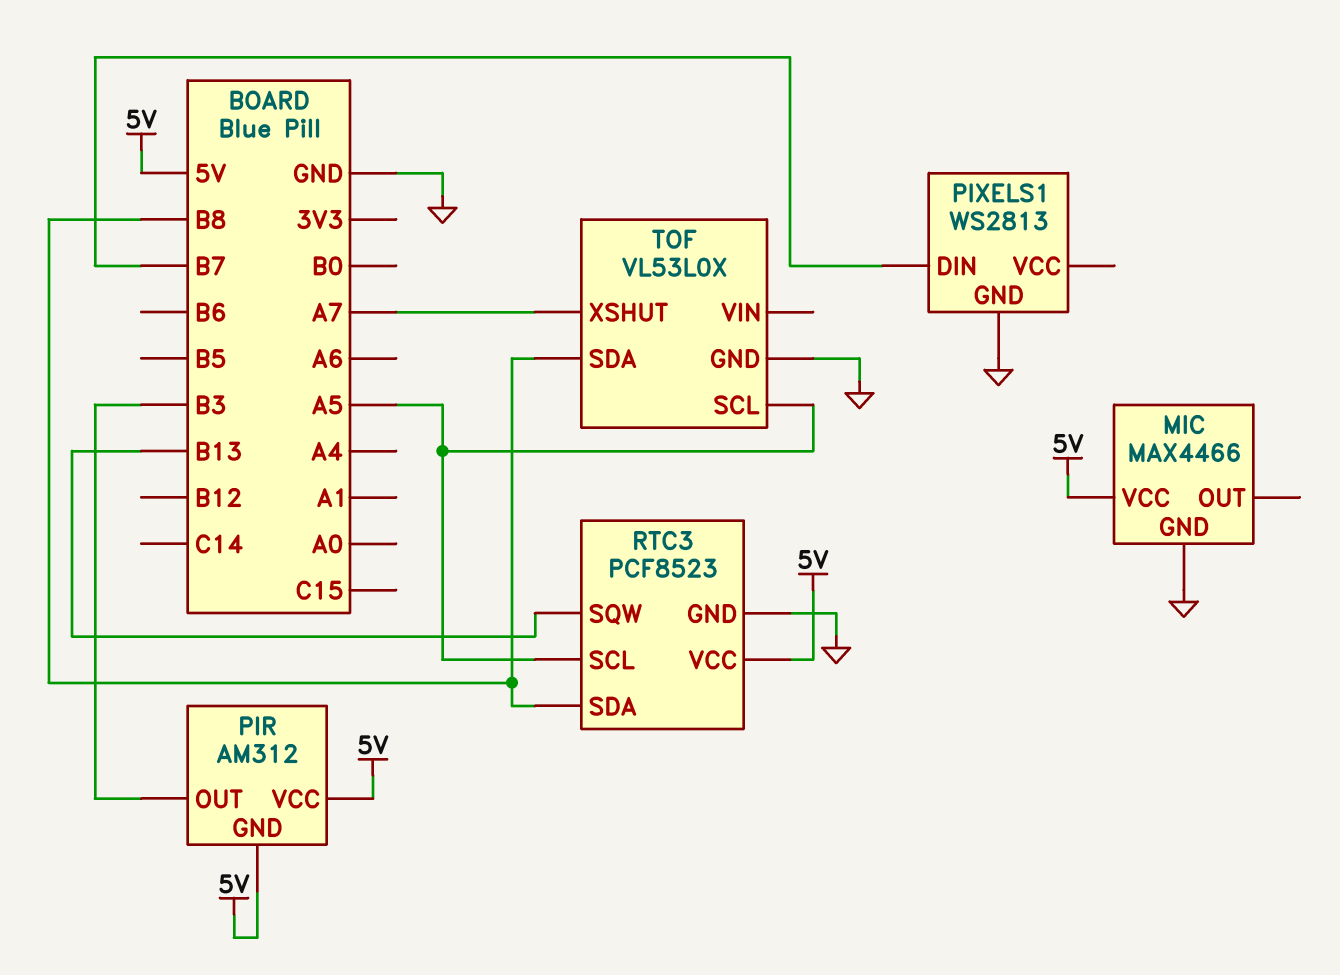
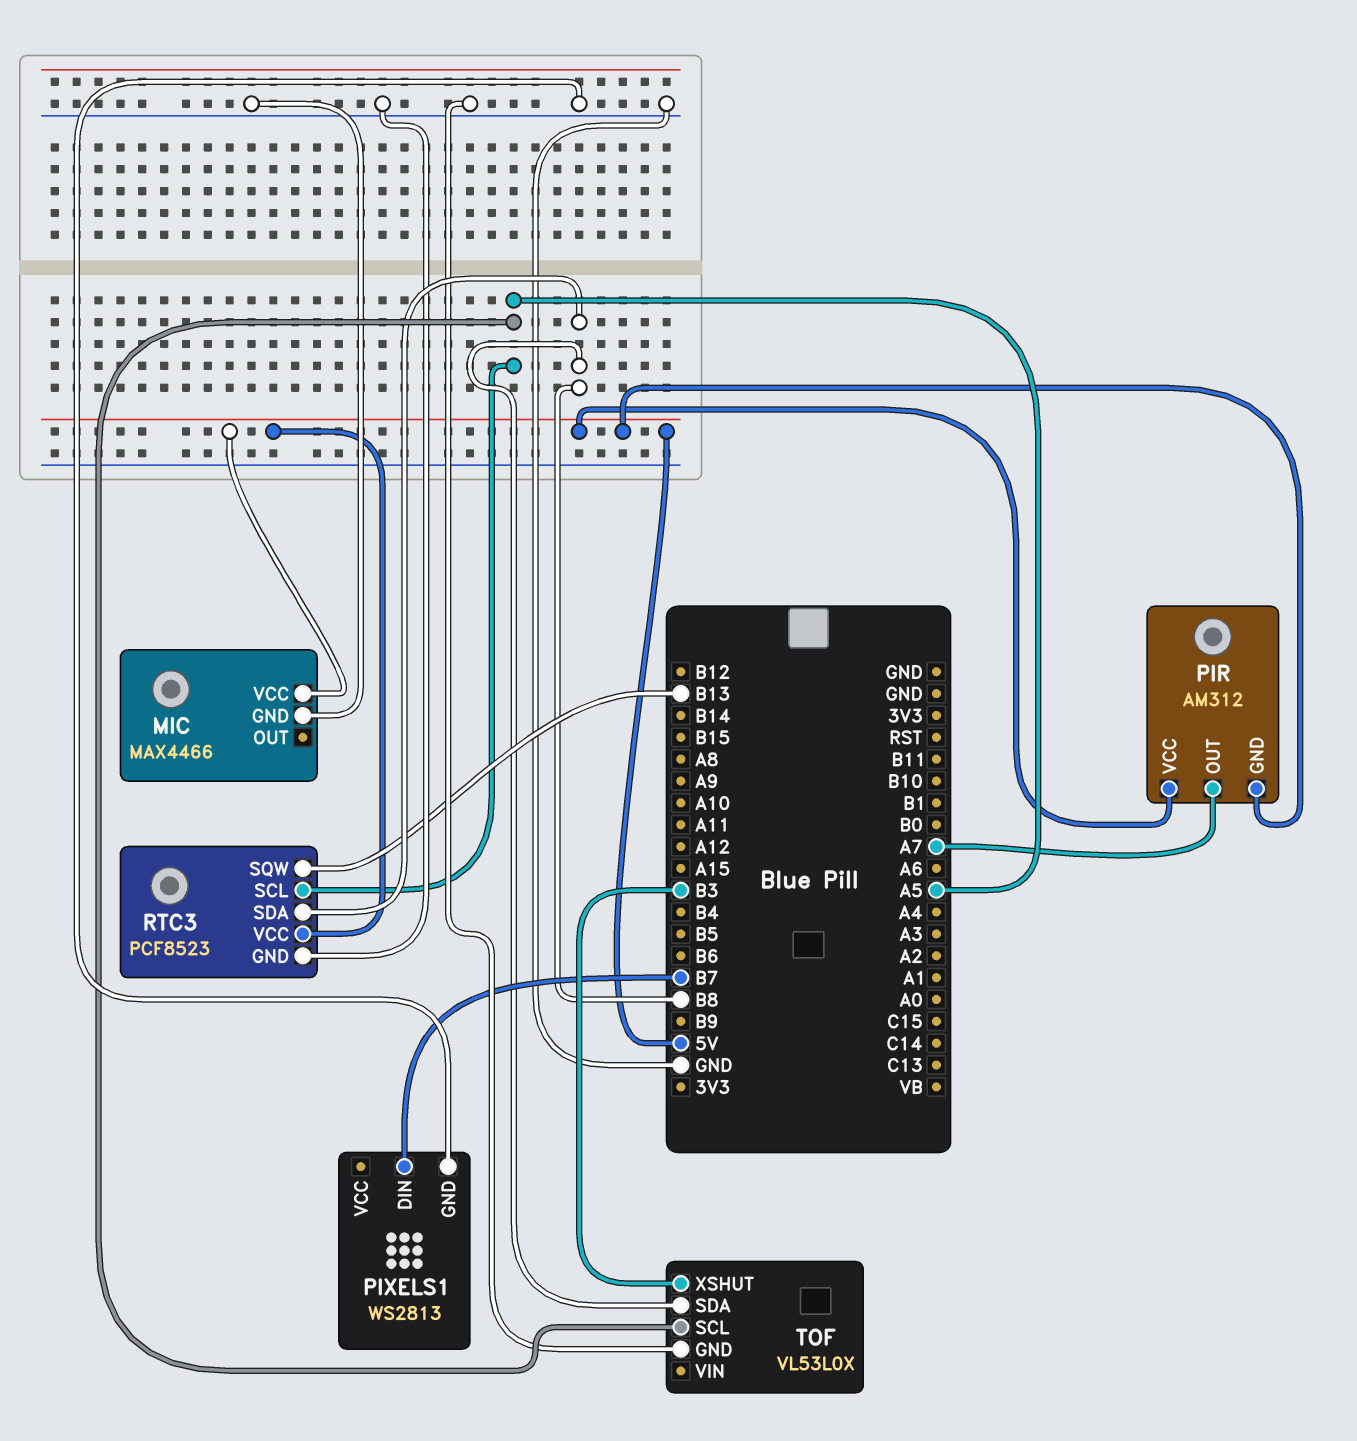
PIR pin OUT: B3 -> A7
TOF pin XSHUT: A7 -> B3

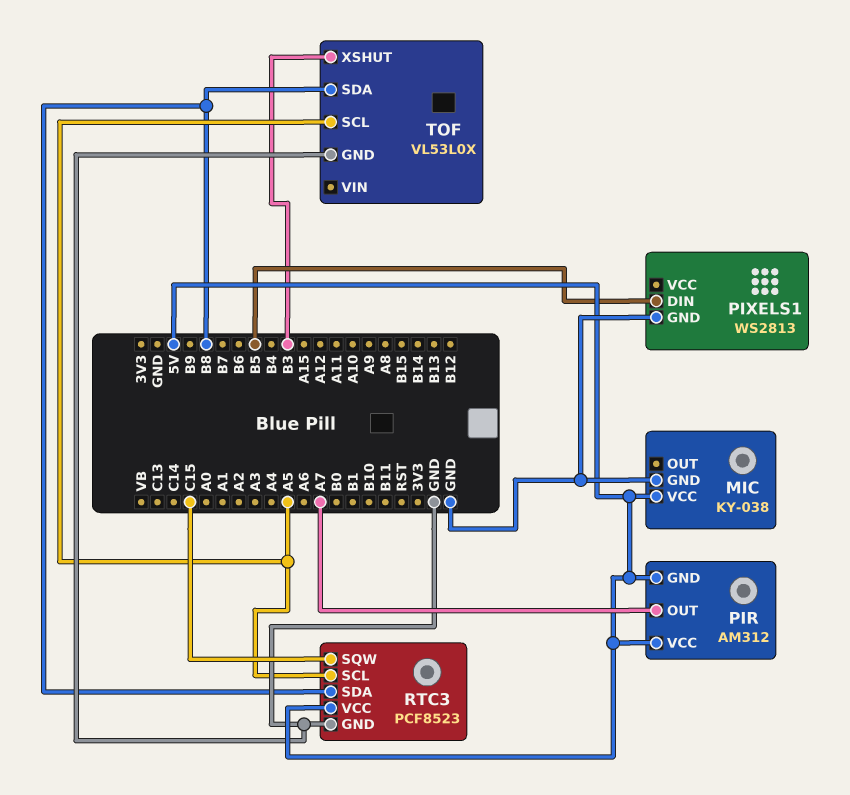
MIC: MAX4466 -> KY-038
PIXELS1 pin DIN: B7 -> B5
RTC3 pin SQW: B13 -> C15

